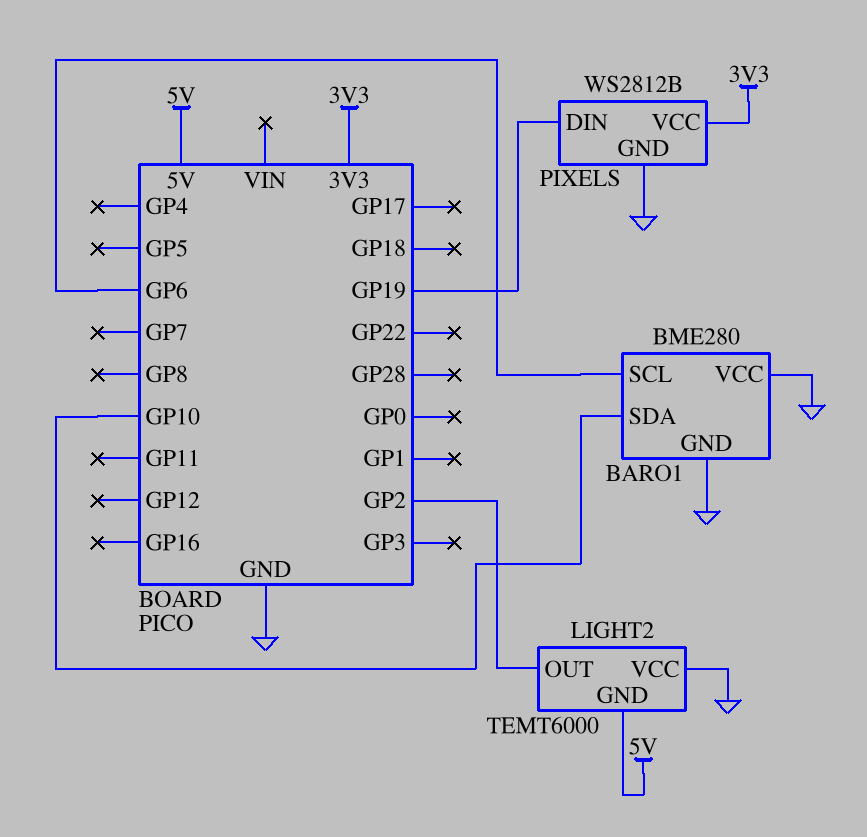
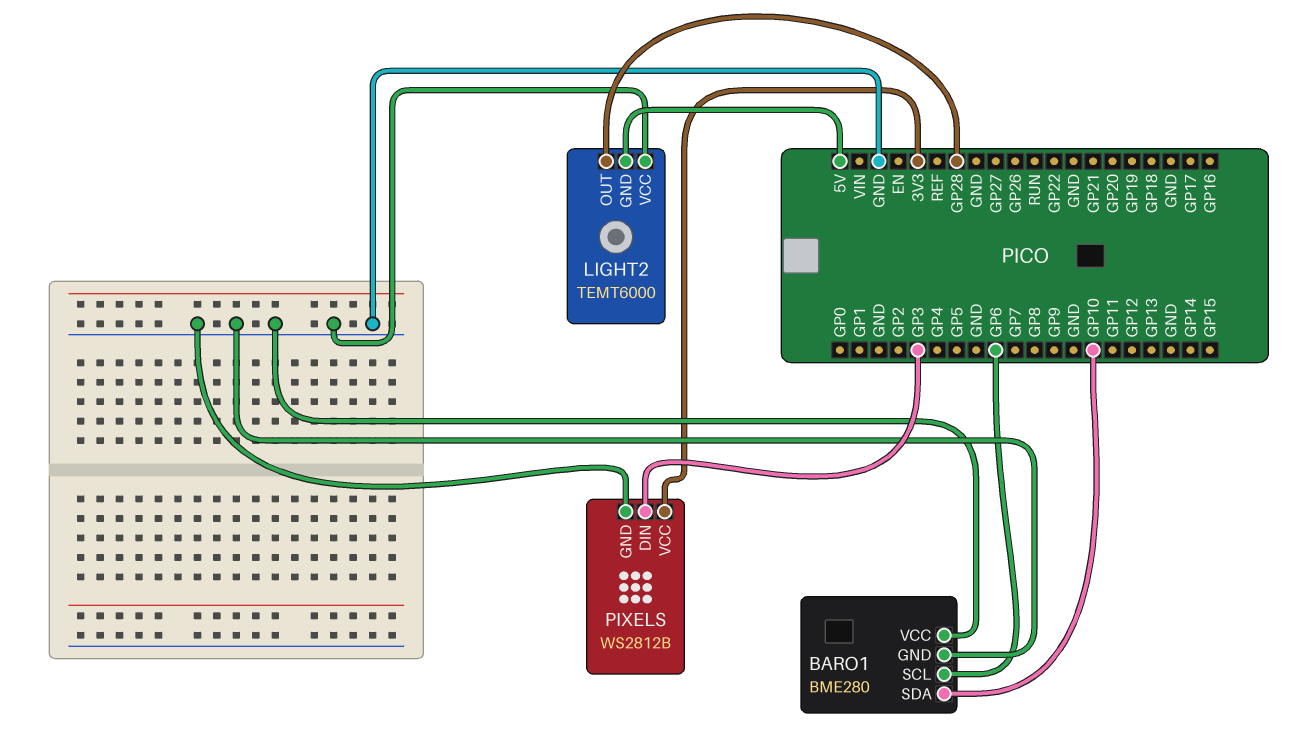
LIGHT2 pin OUT: GP2 -> GP28
PIXELS pin DIN: GP19 -> GP3

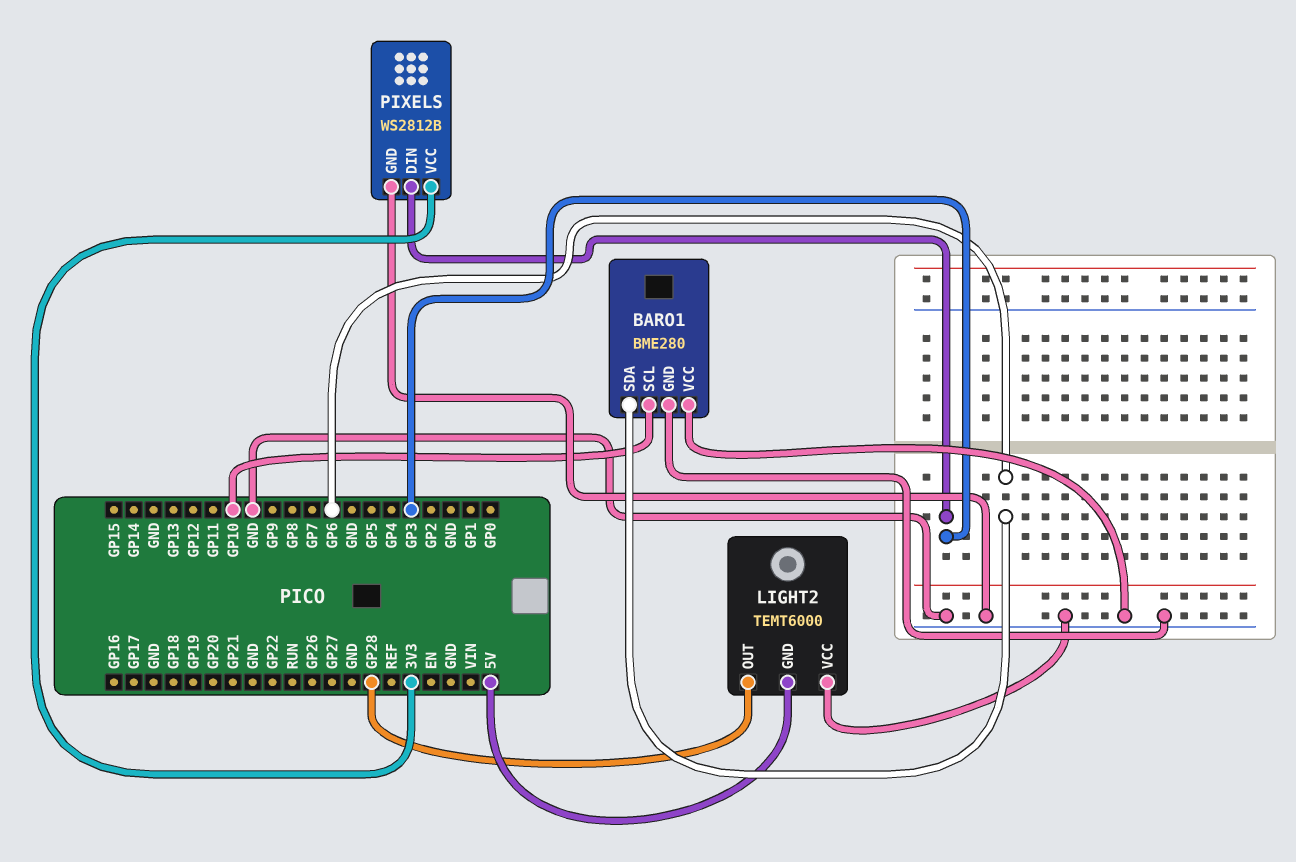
BARO1 pin SCL: GP6 -> GP10
BARO1 pin SDA: GP10 -> GP6

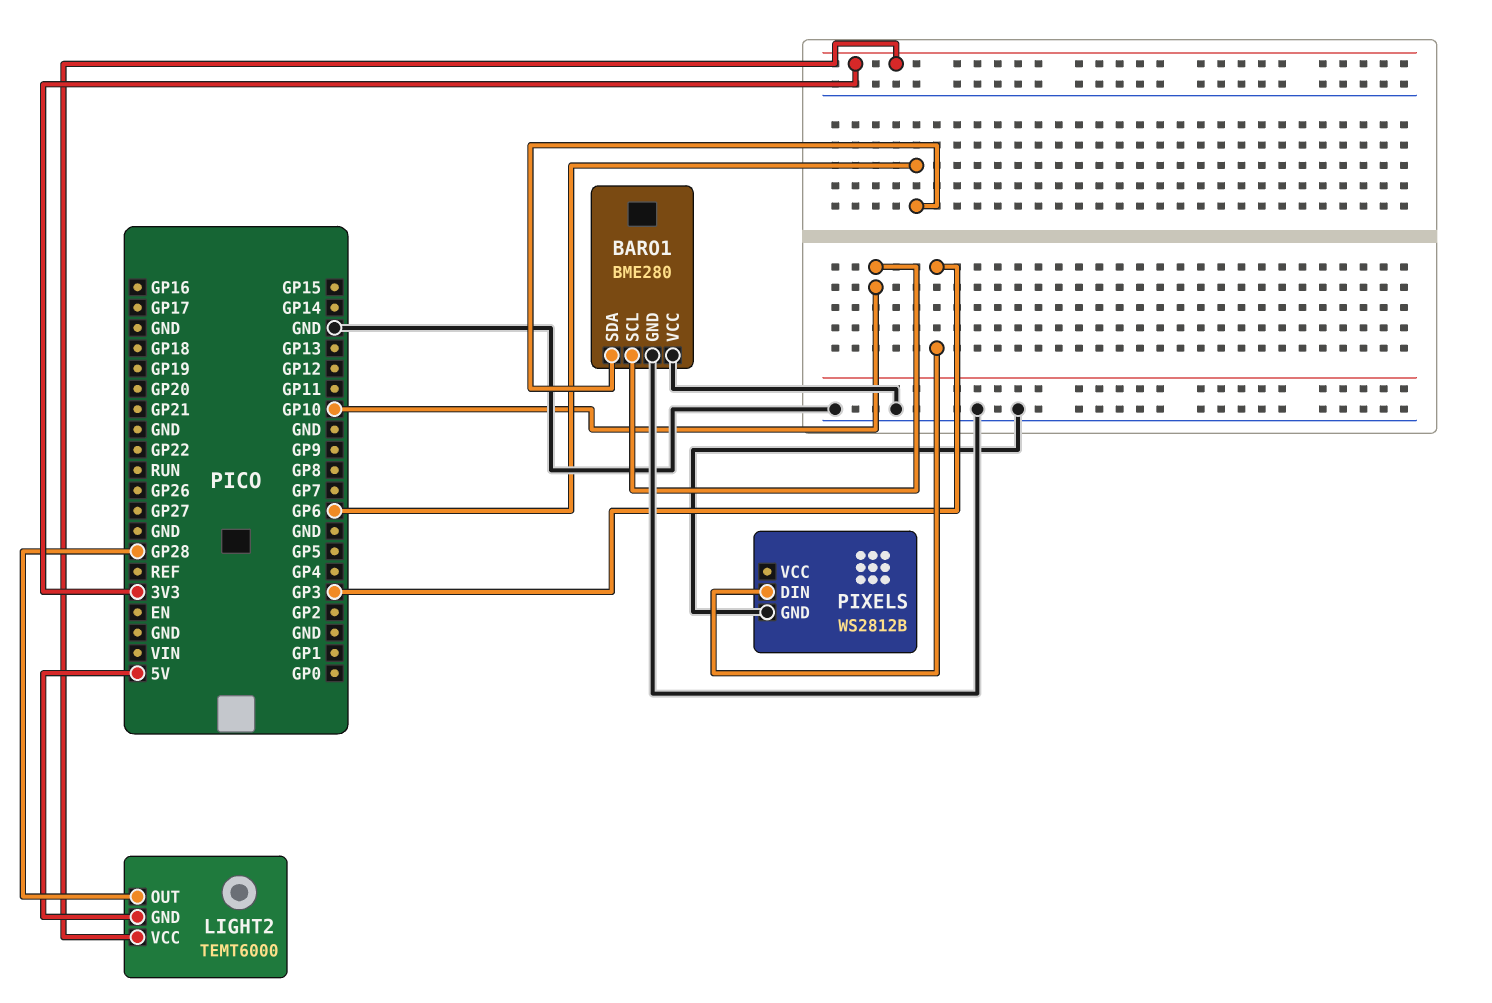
LIGHT2 pin VCC: GND -> 3V3
PIXELS pin VCC: 3V3 -> none

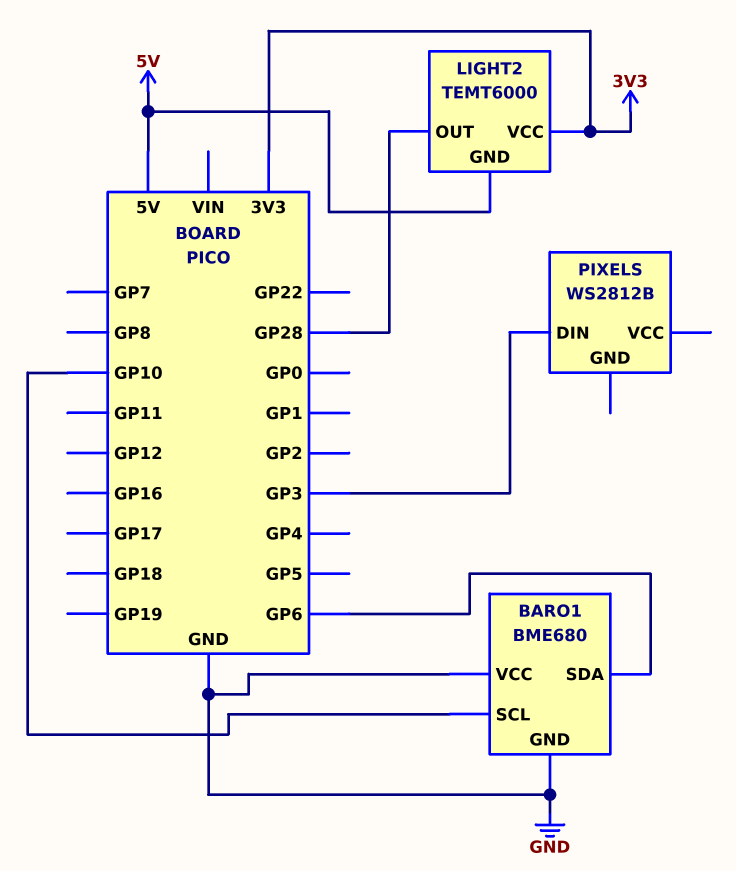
BARO1: BME280 -> BME680
PIXELS pin GND: GND -> none

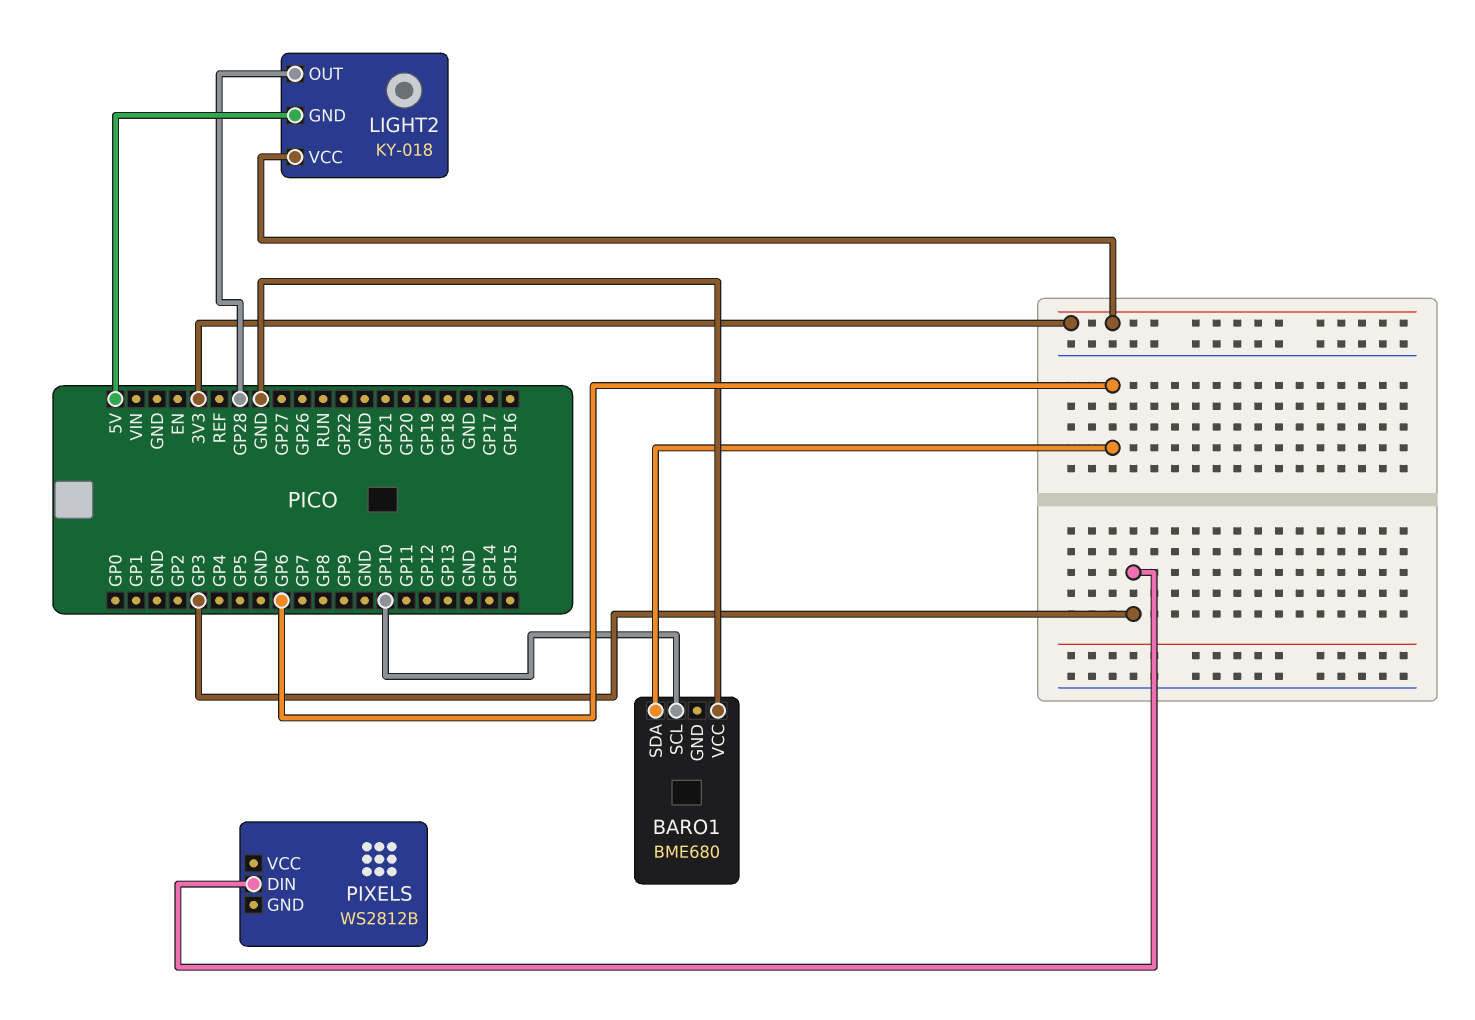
BARO1 pin GND: GND -> none
LIGHT2: TEMT6000 -> KY-018

